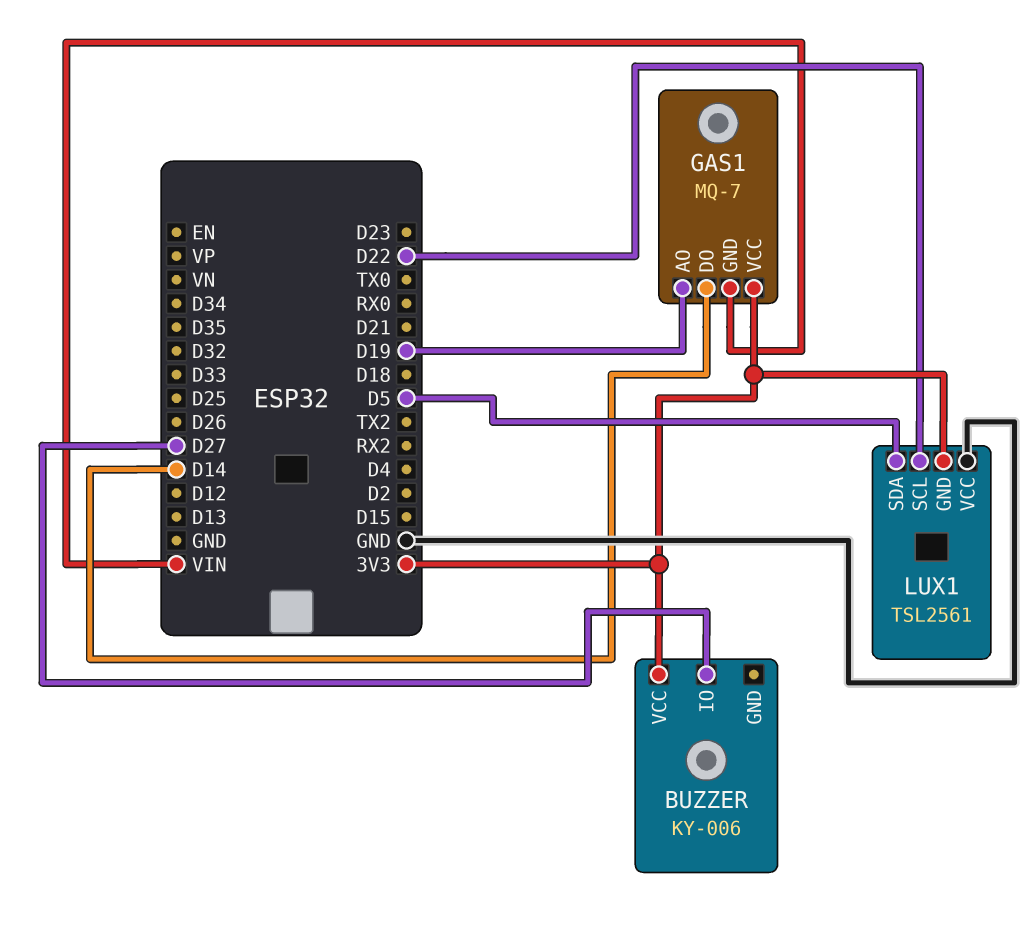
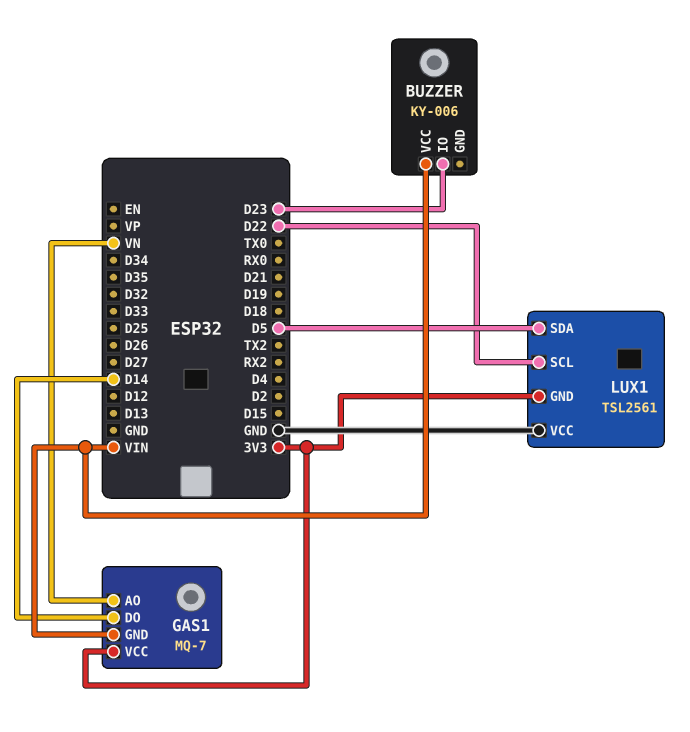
BUZZER pin IO: D27 -> D23
BUZZER pin VCC: 3V3 -> VIN
GAS1 pin AO: D19 -> VN

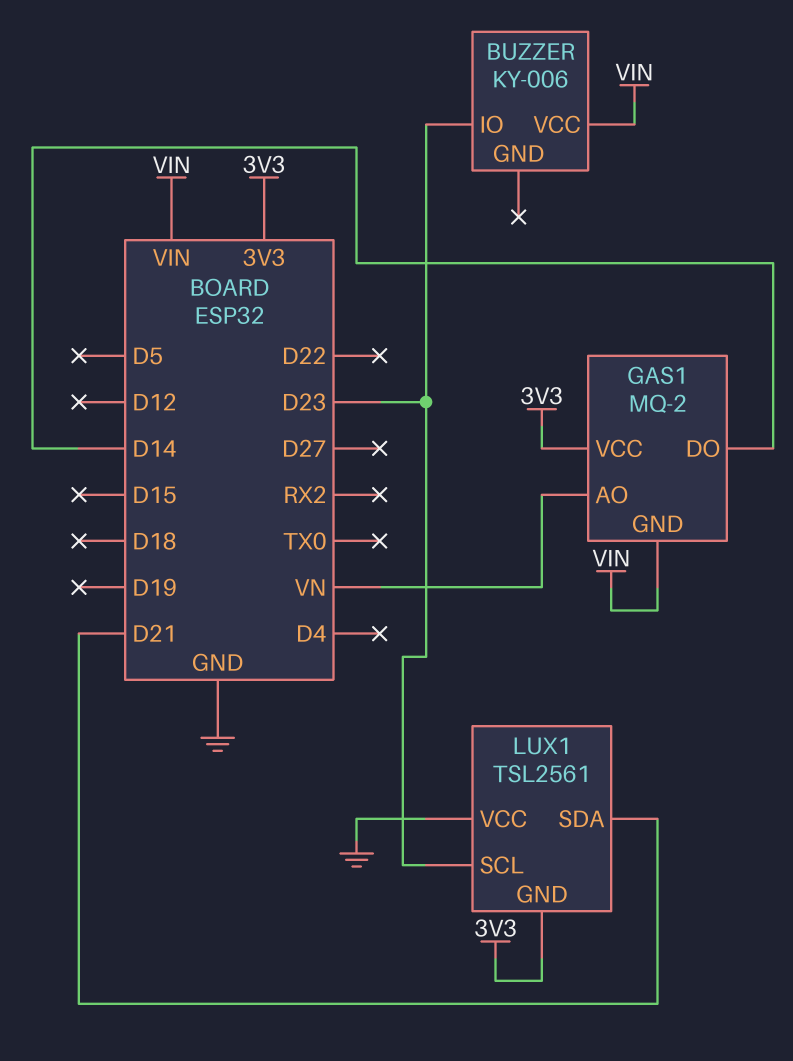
GAS1: MQ-7 -> MQ-2
LUX1 pin SCL: D22 -> D23
LUX1 pin SDA: D5 -> D21

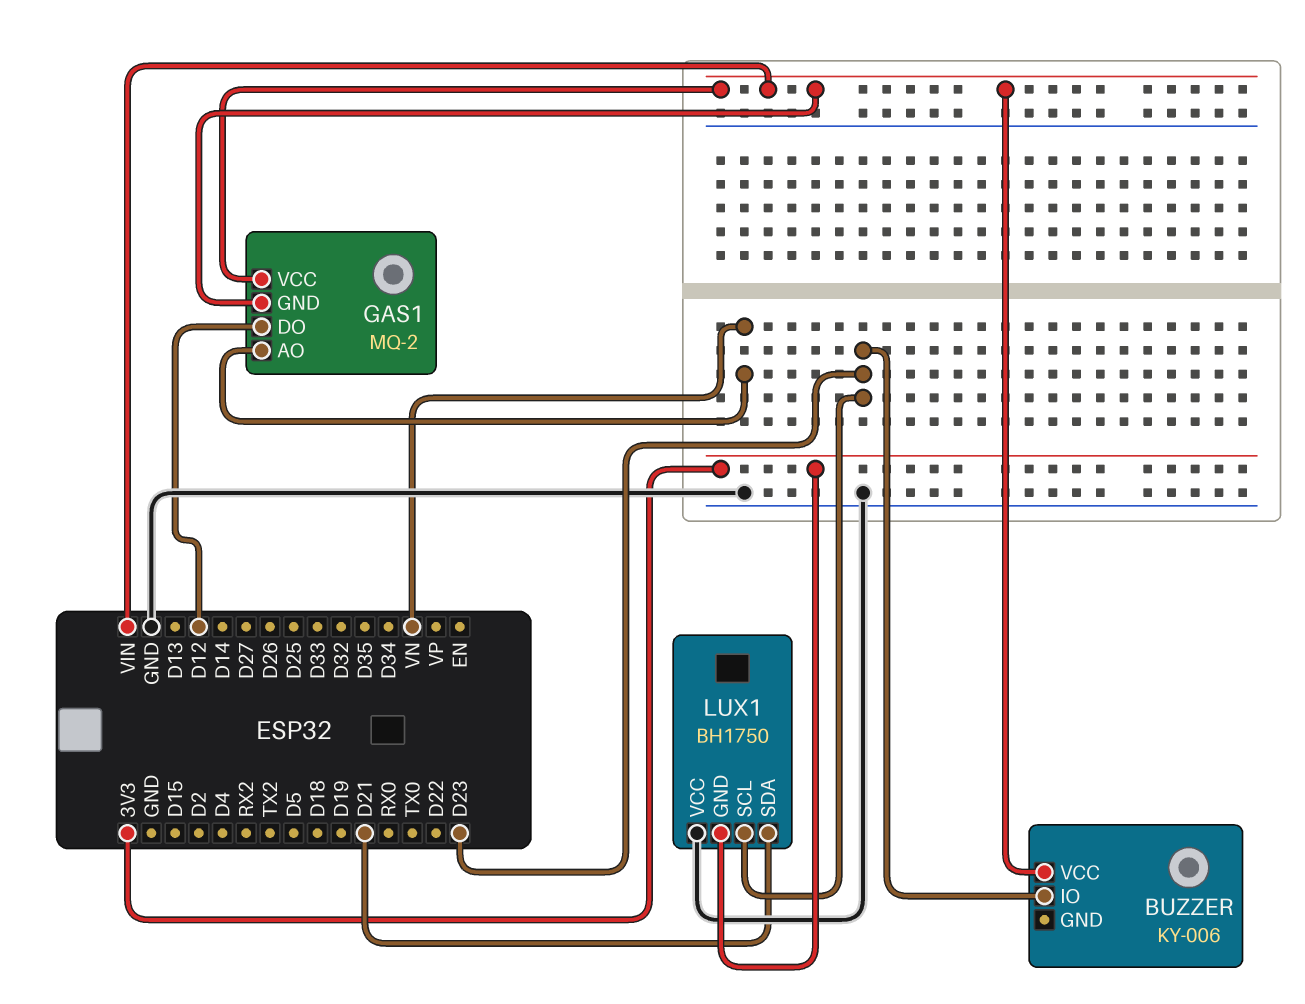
GAS1 pin DO: D14 -> D12
GAS1 pin VCC: 3V3 -> VIN
LUX1: TSL2561 -> BH1750

